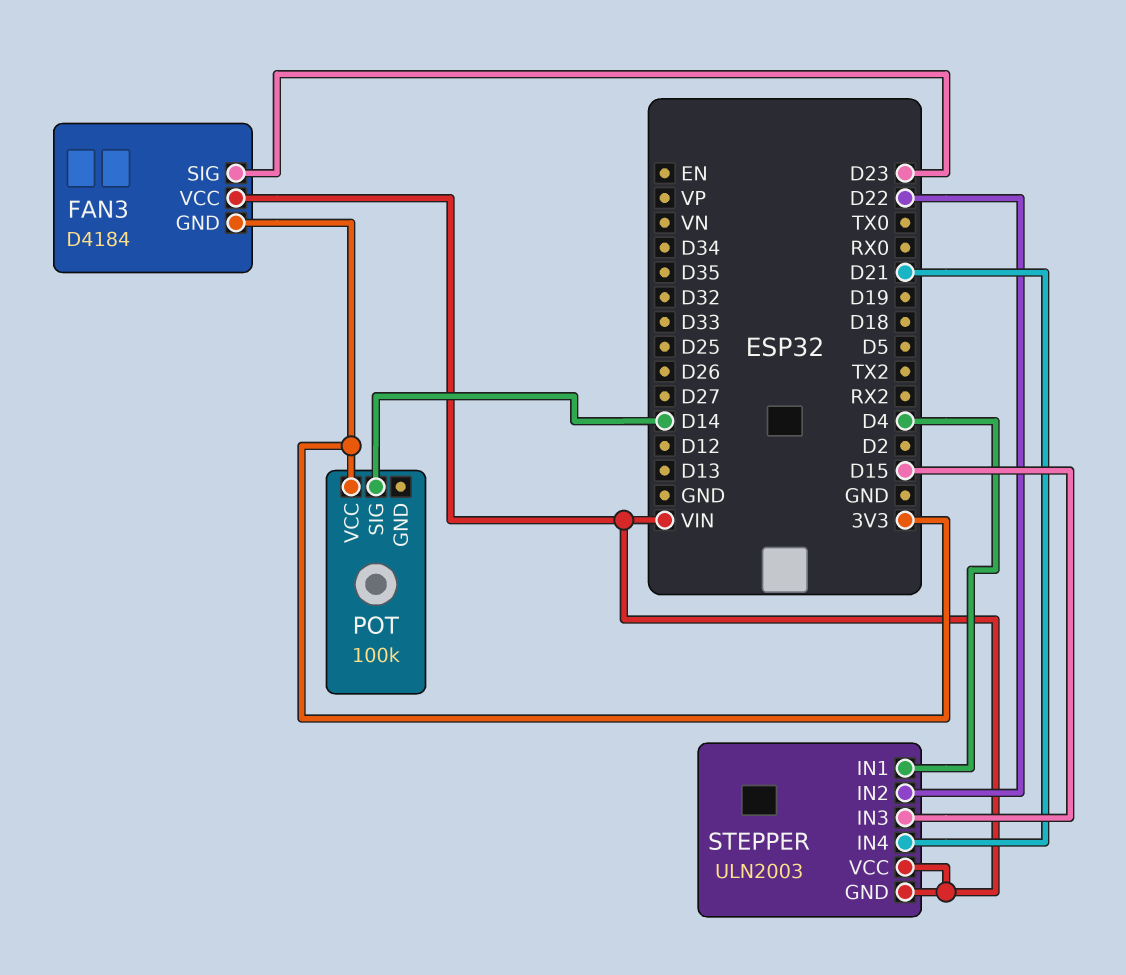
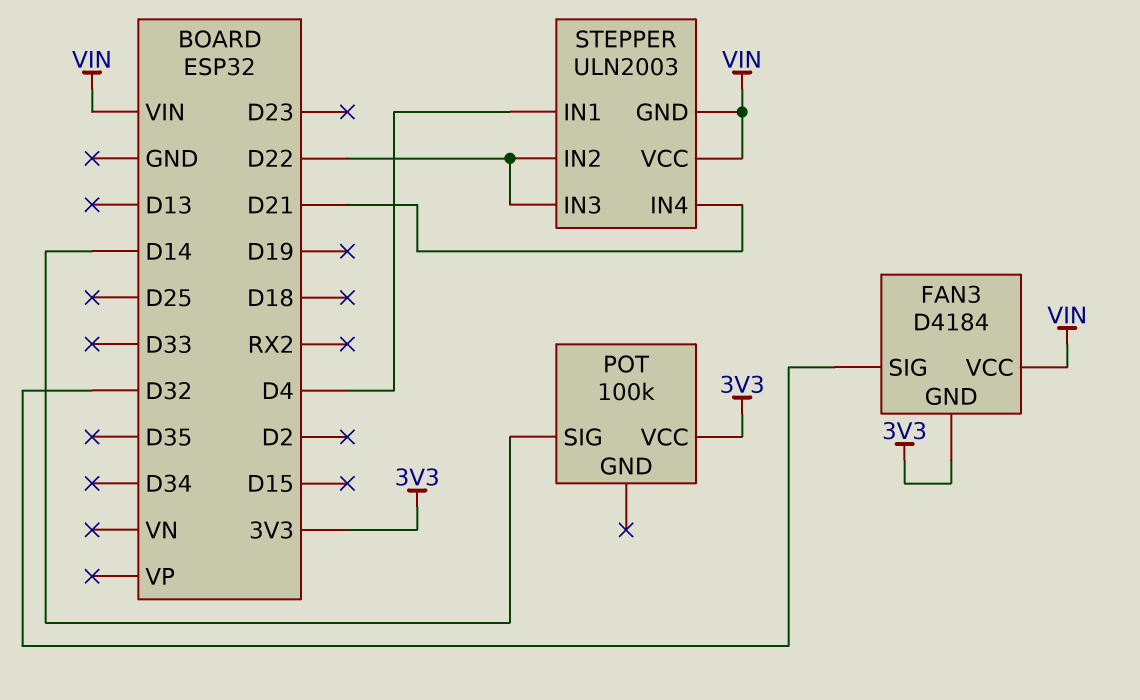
FAN3 pin SIG: D23 -> D32
STEPPER pin IN3: D15 -> D22

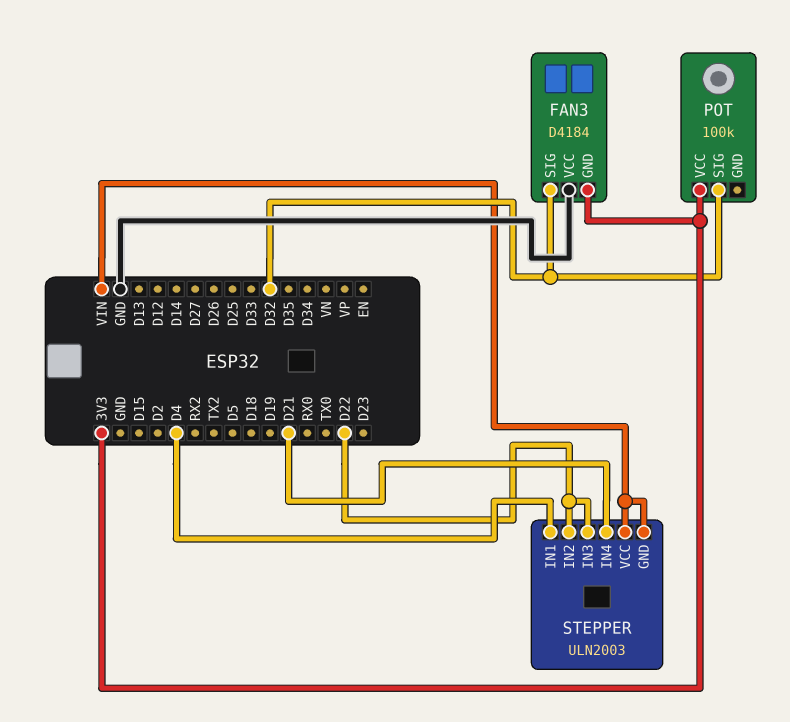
FAN3 pin VCC: VIN -> GND
POT pin SIG: D14 -> D32

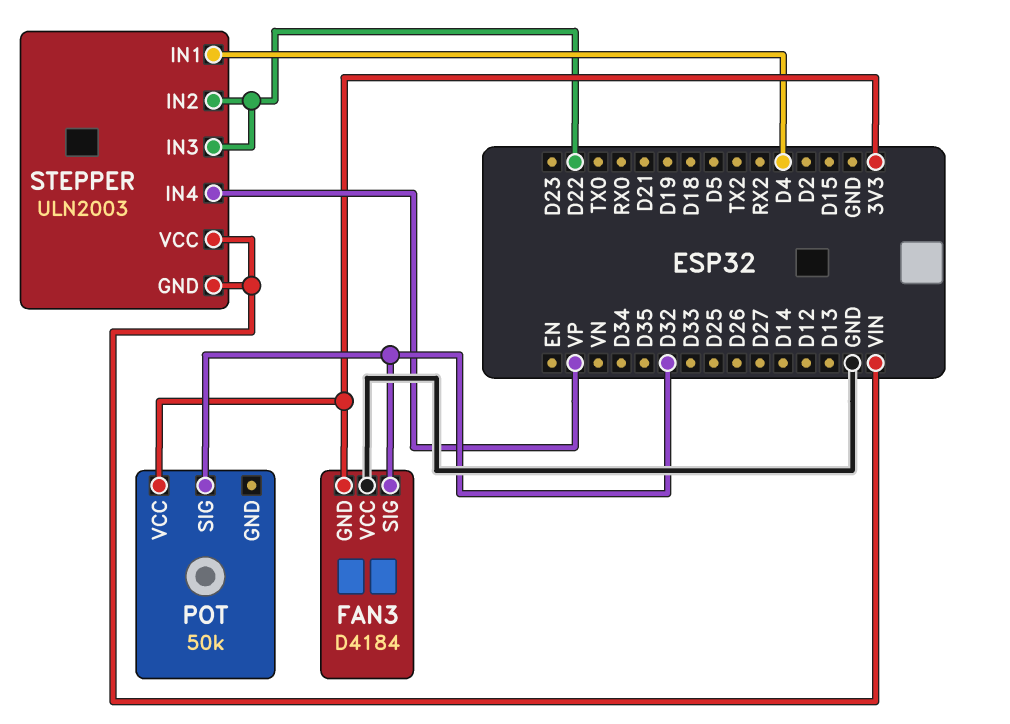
POT: 100k -> 50k
STEPPER pin IN4: D21 -> VP

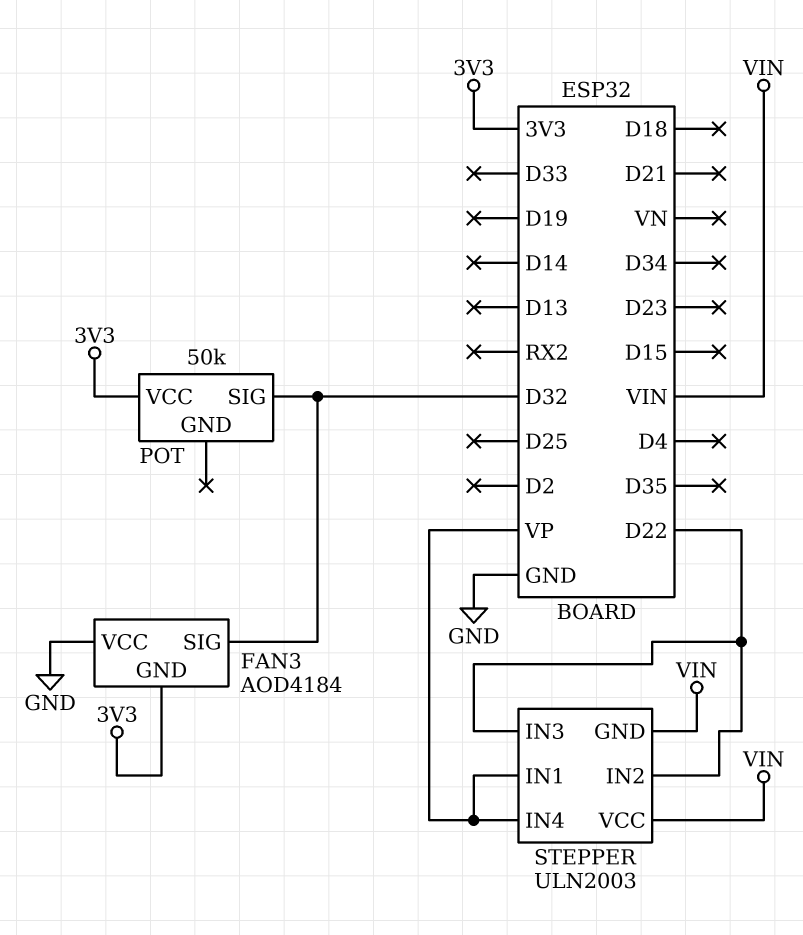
FAN3: D4184 -> AOD4184
STEPPER pin IN1: D4 -> VP

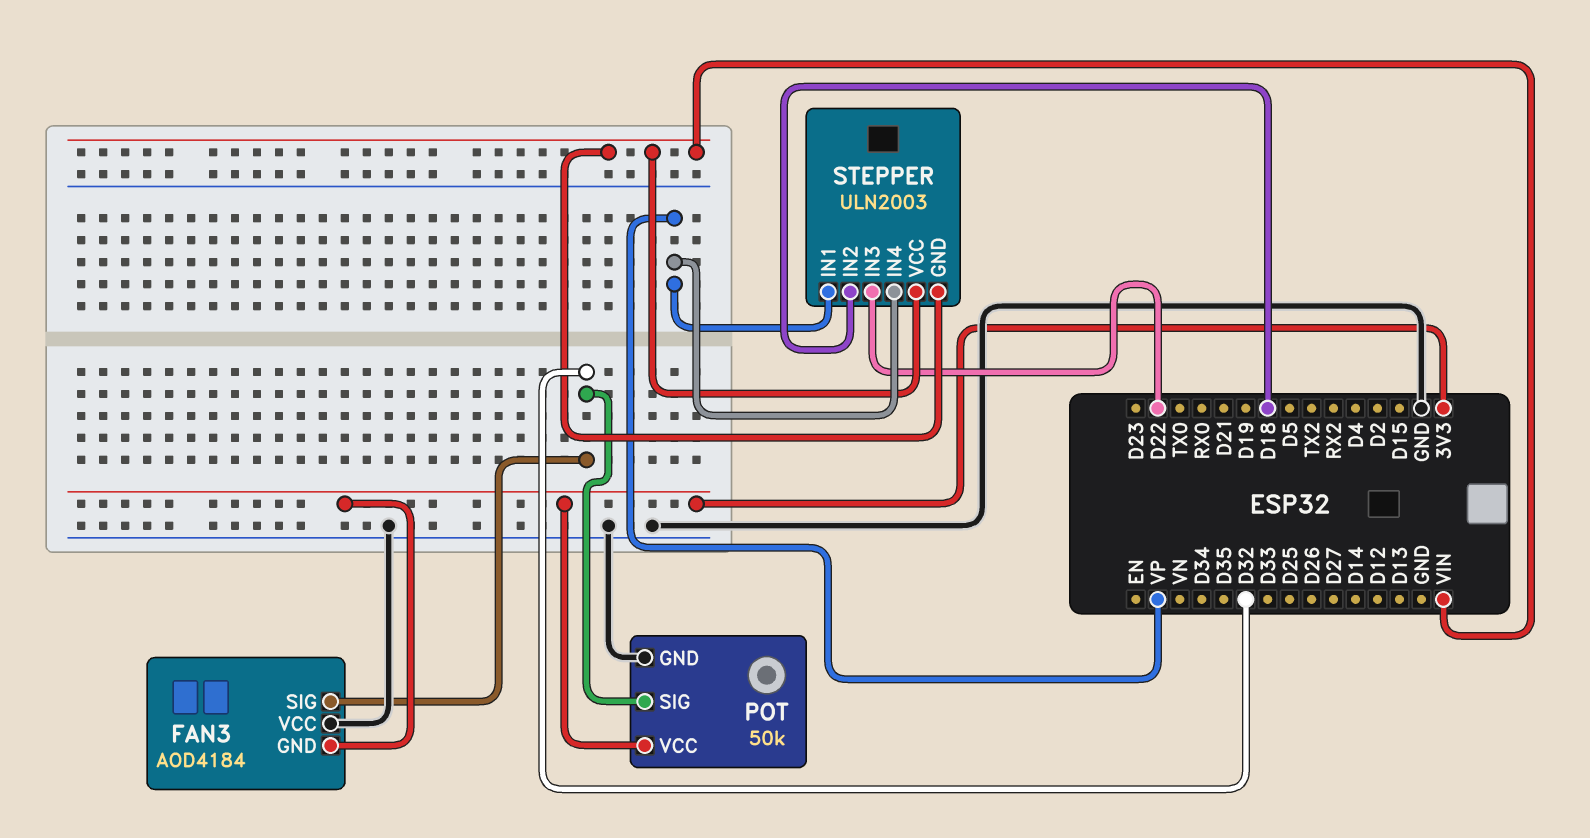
POT pin GND: none -> GND
STEPPER pin IN2: D22 -> D18

